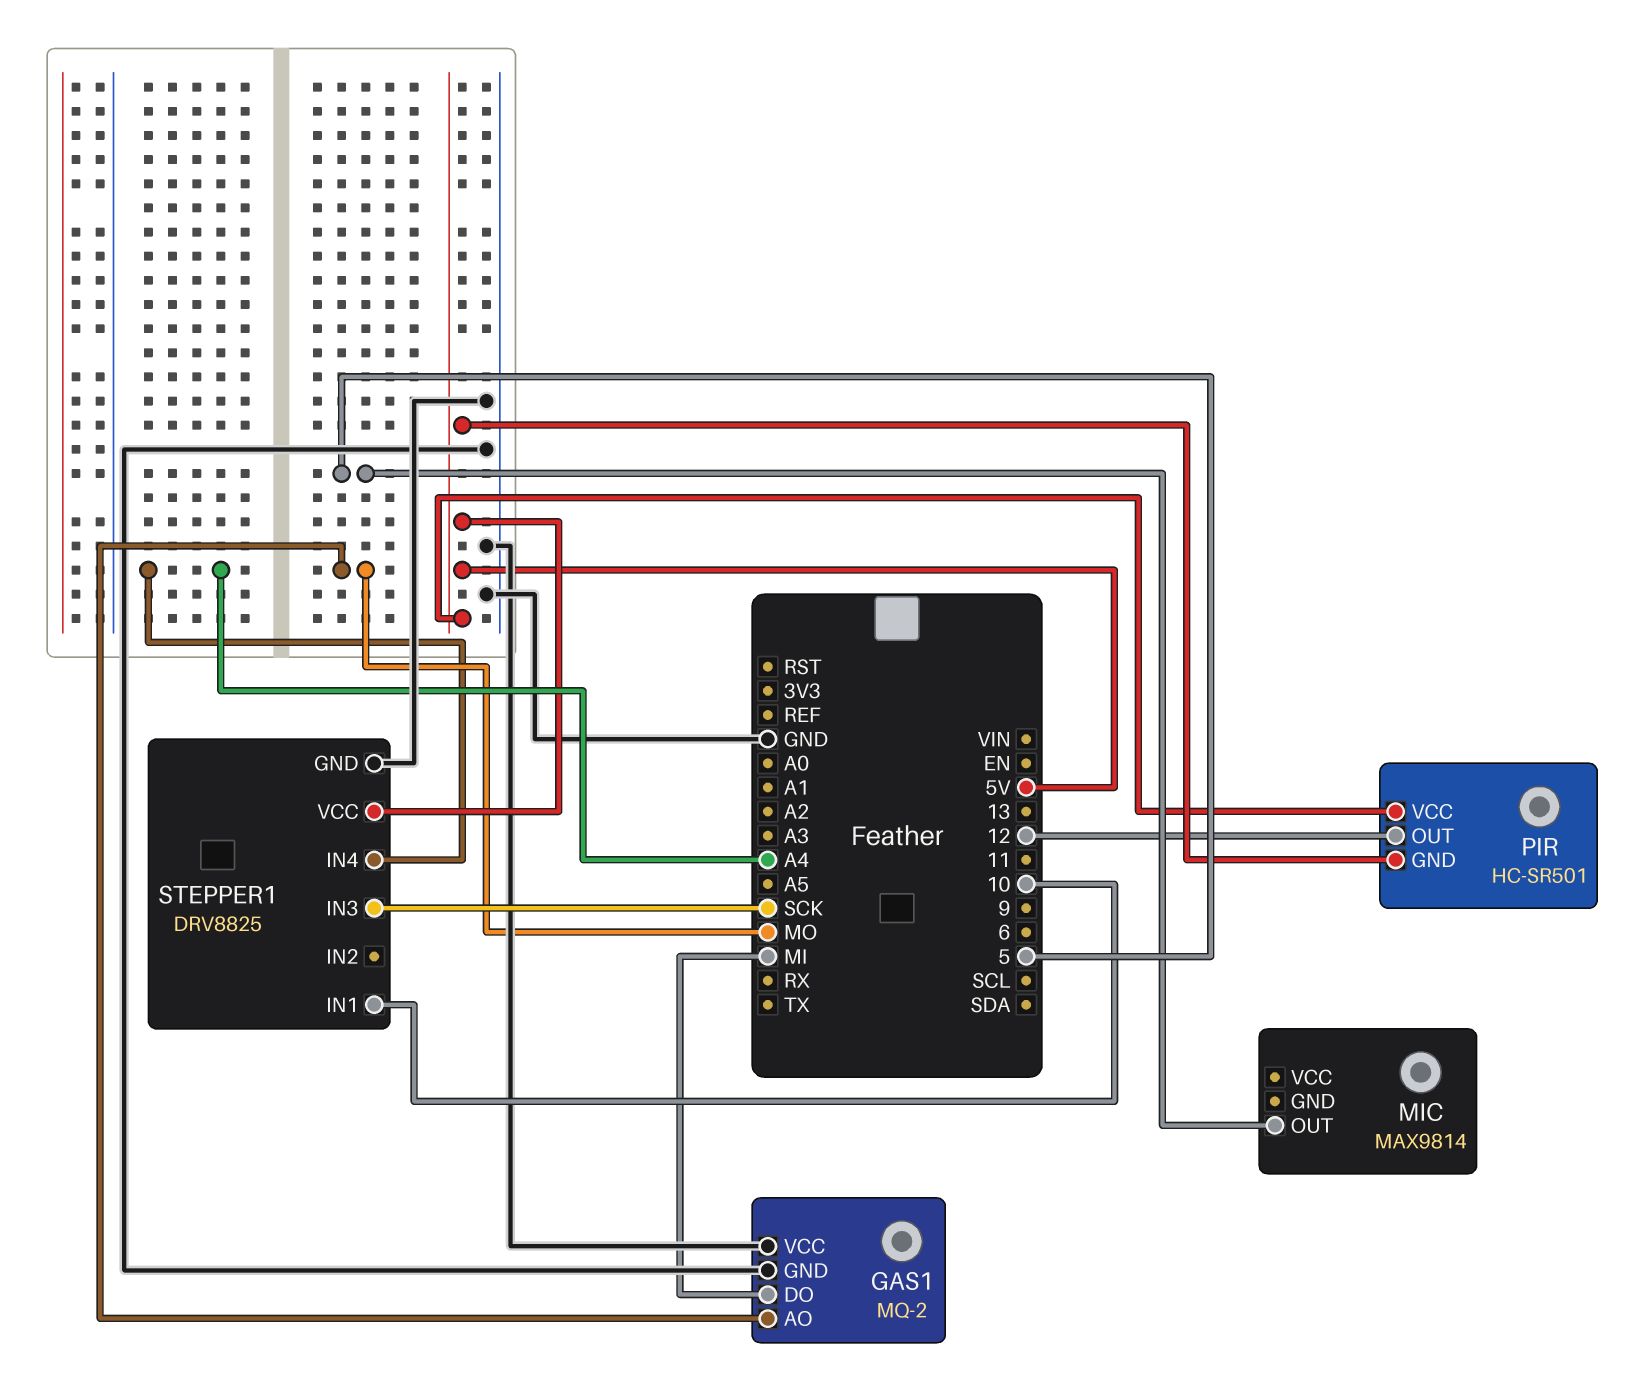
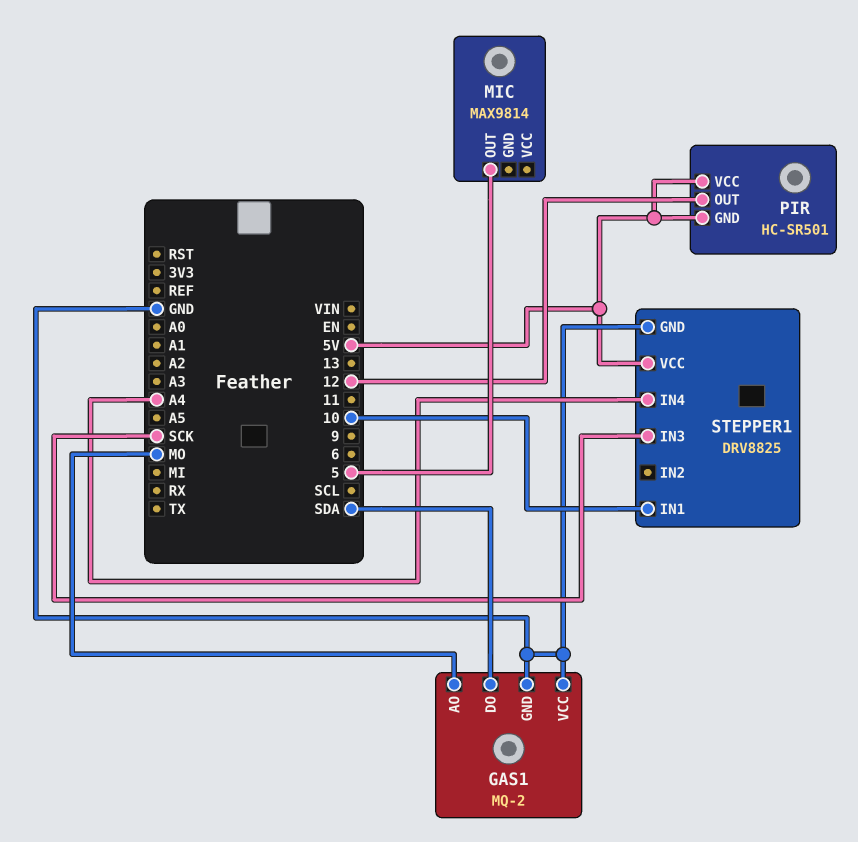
GAS1 pin DO: MI -> SDA

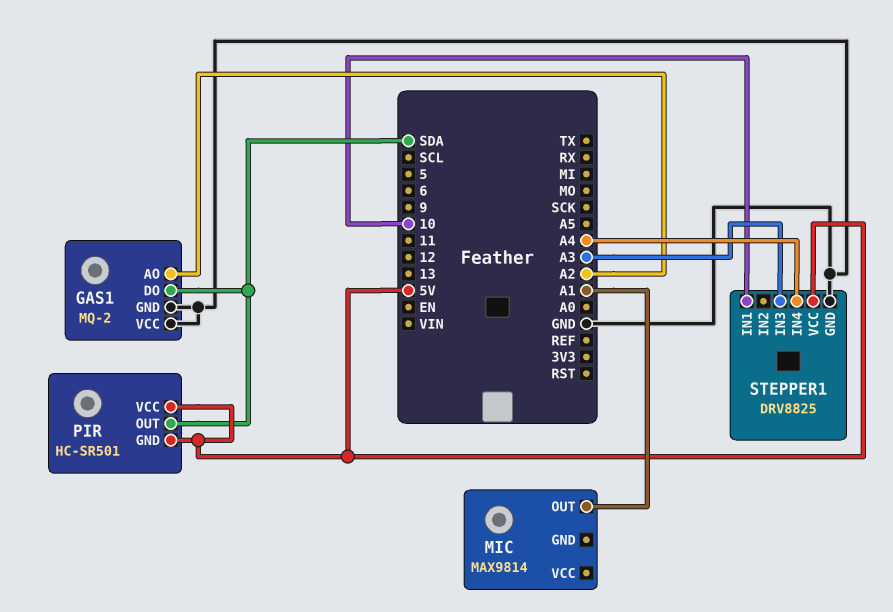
GAS1 pin AO: MO -> A2
MIC pin OUT: 5 -> A1
PIR pin OUT: 12 -> SDA
STEPPER1 pin IN3: SCK -> A3

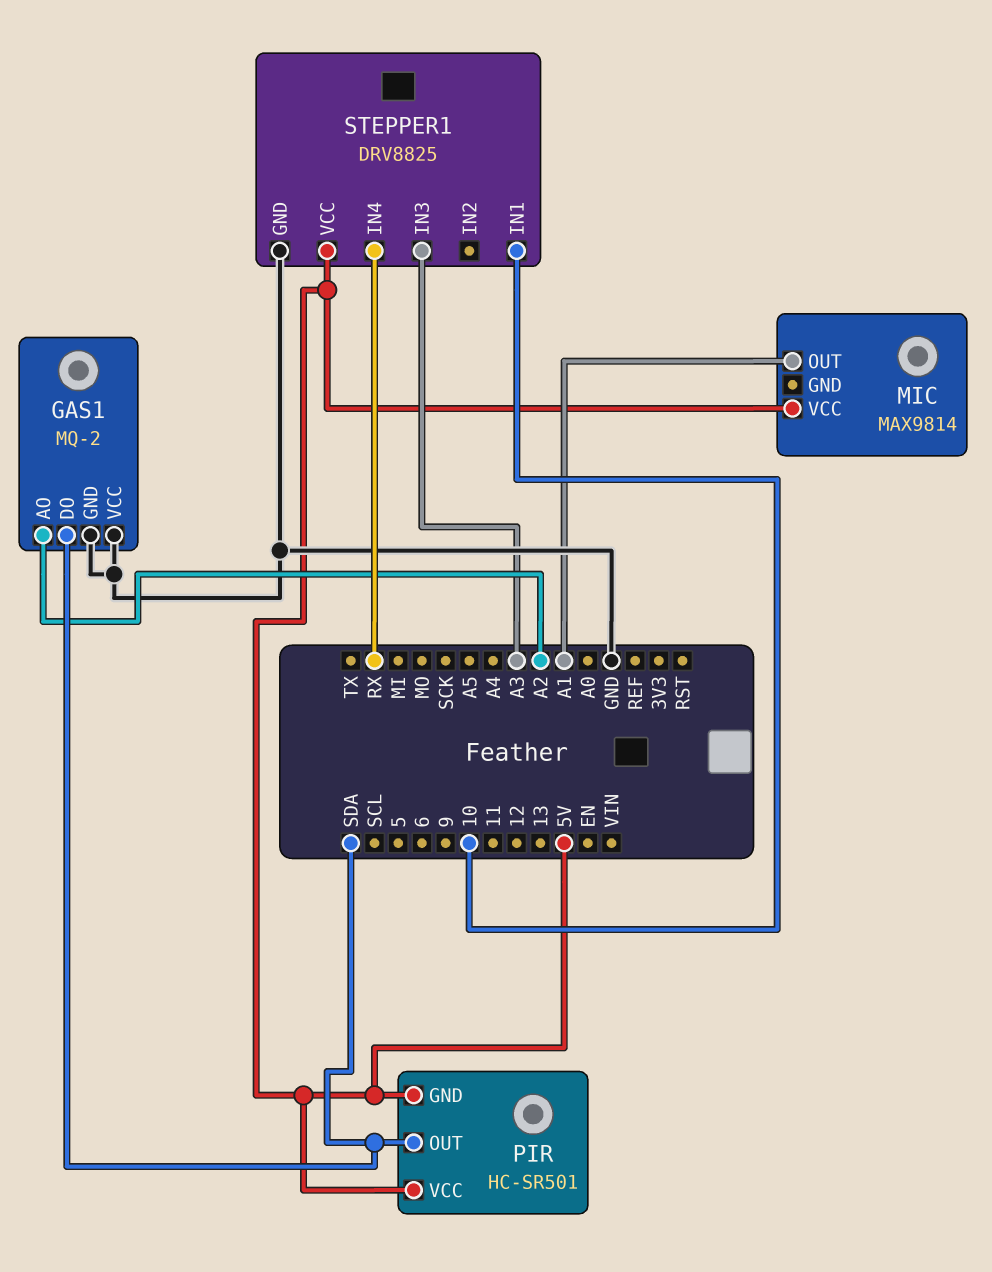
MIC pin VCC: none -> 5V
STEPPER1 pin IN4: A4 -> RX

